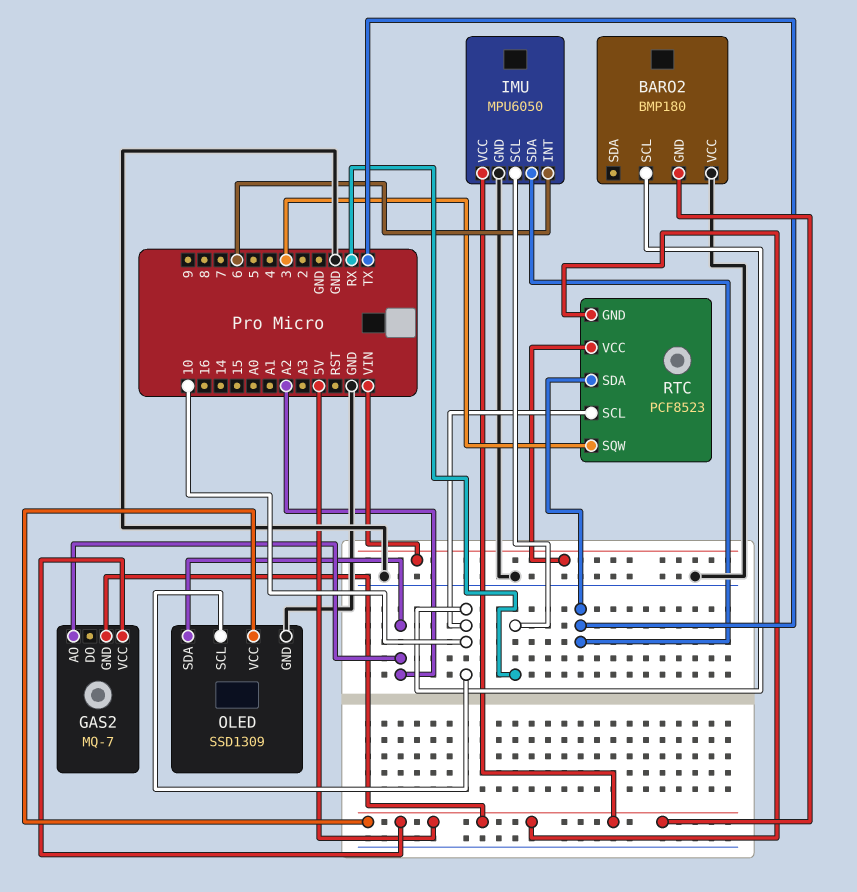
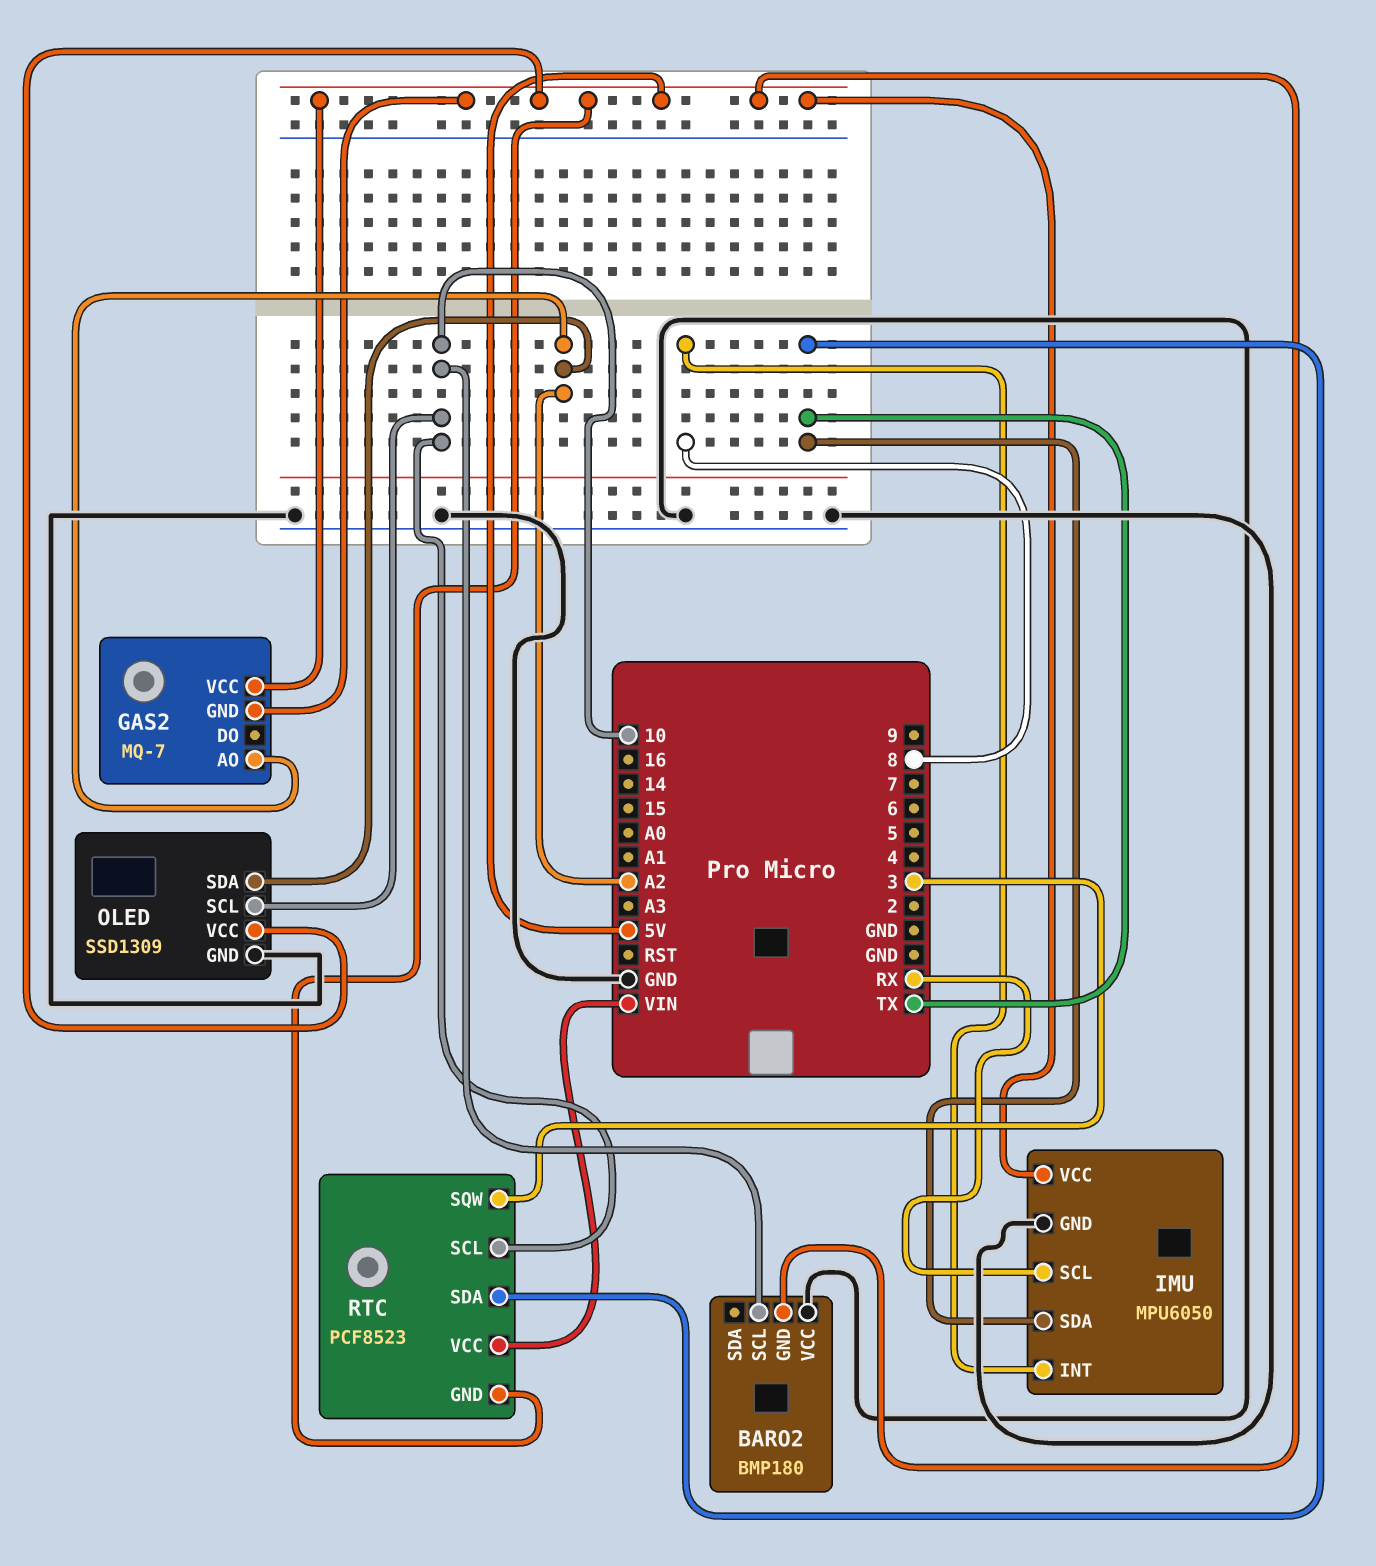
IMU pin INT: 6 -> 8

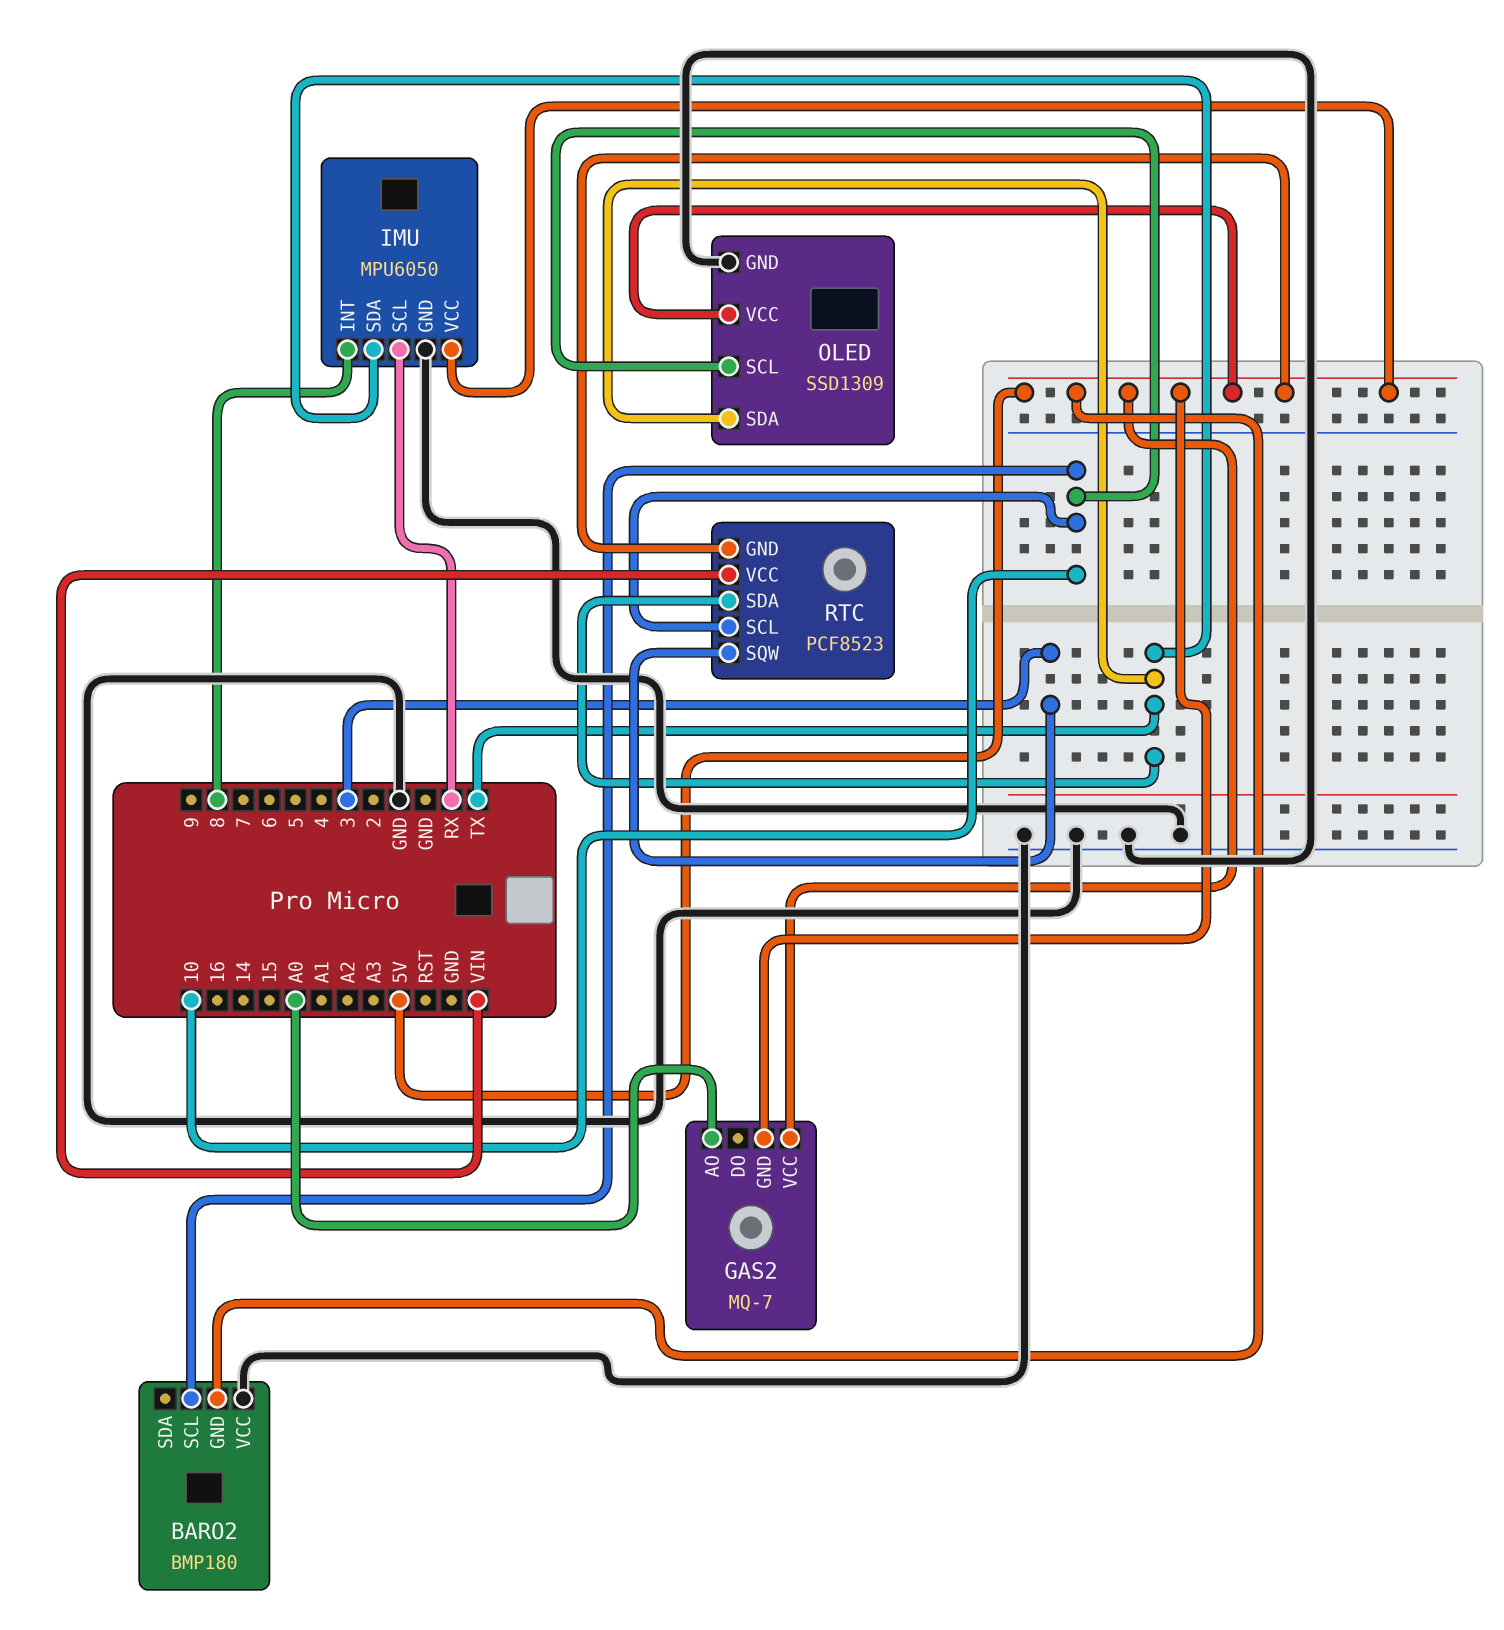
GAS2 pin AO: A2 -> A0
OLED pin SDA: A2 -> TX

